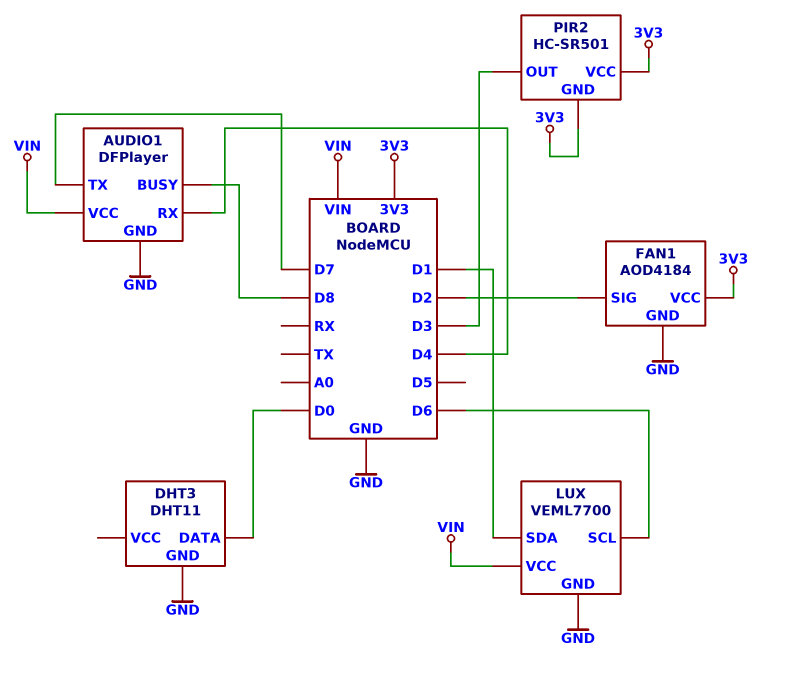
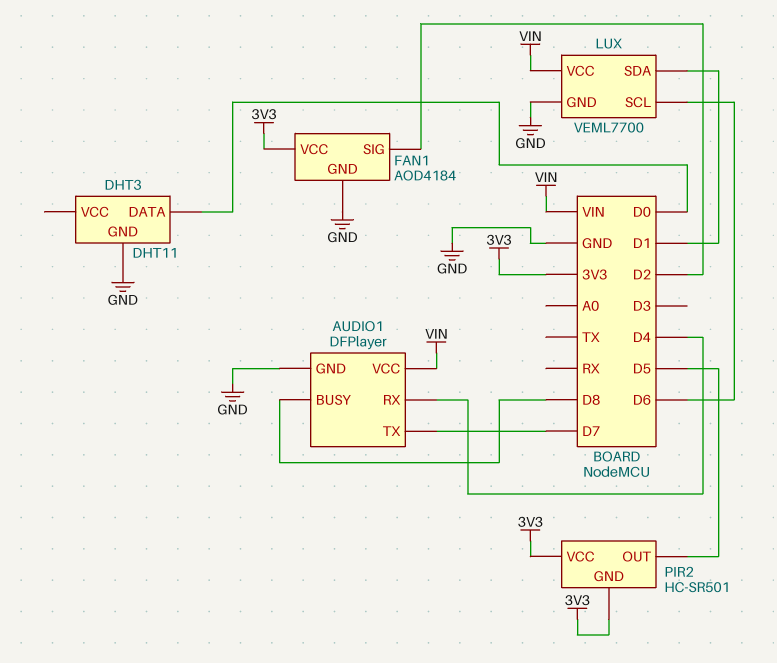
PIR2 pin OUT: D3 -> D5

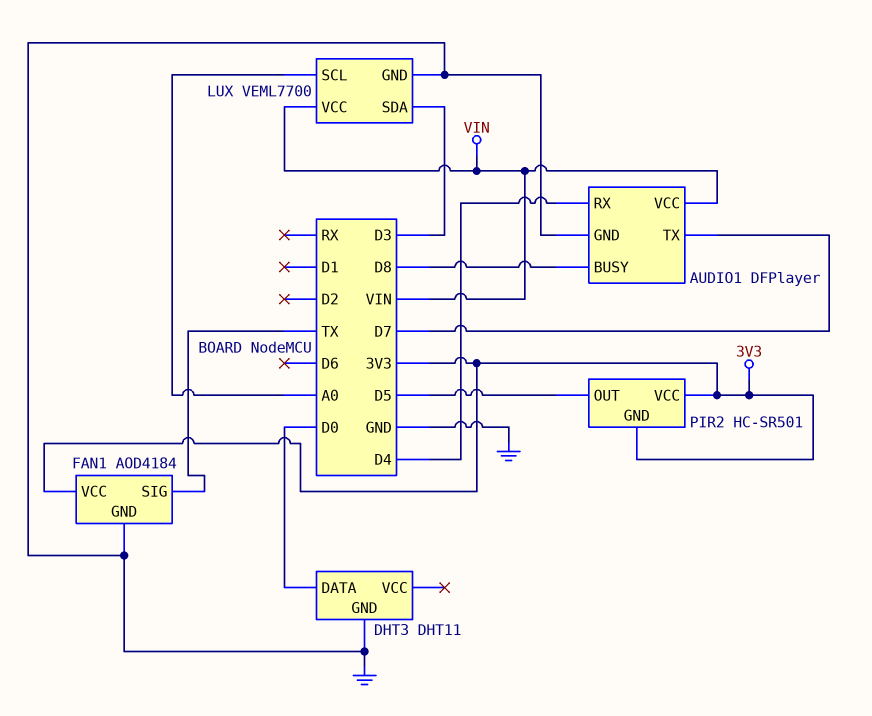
FAN1 pin SIG: D2 -> TX
LUX pin SCL: D6 -> A0
LUX pin SDA: D1 -> D3

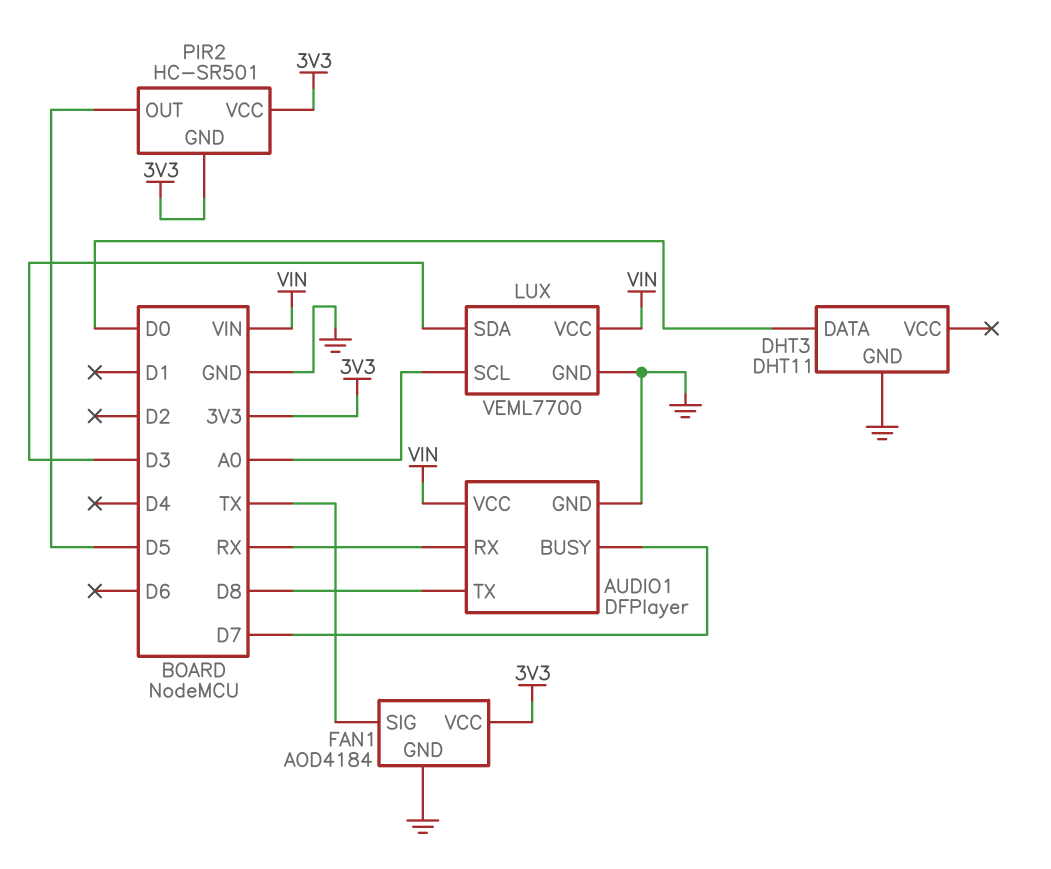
AUDIO1 pin BUSY: D8 -> D7
AUDIO1 pin RX: D4 -> RX
AUDIO1 pin TX: D7 -> D8

